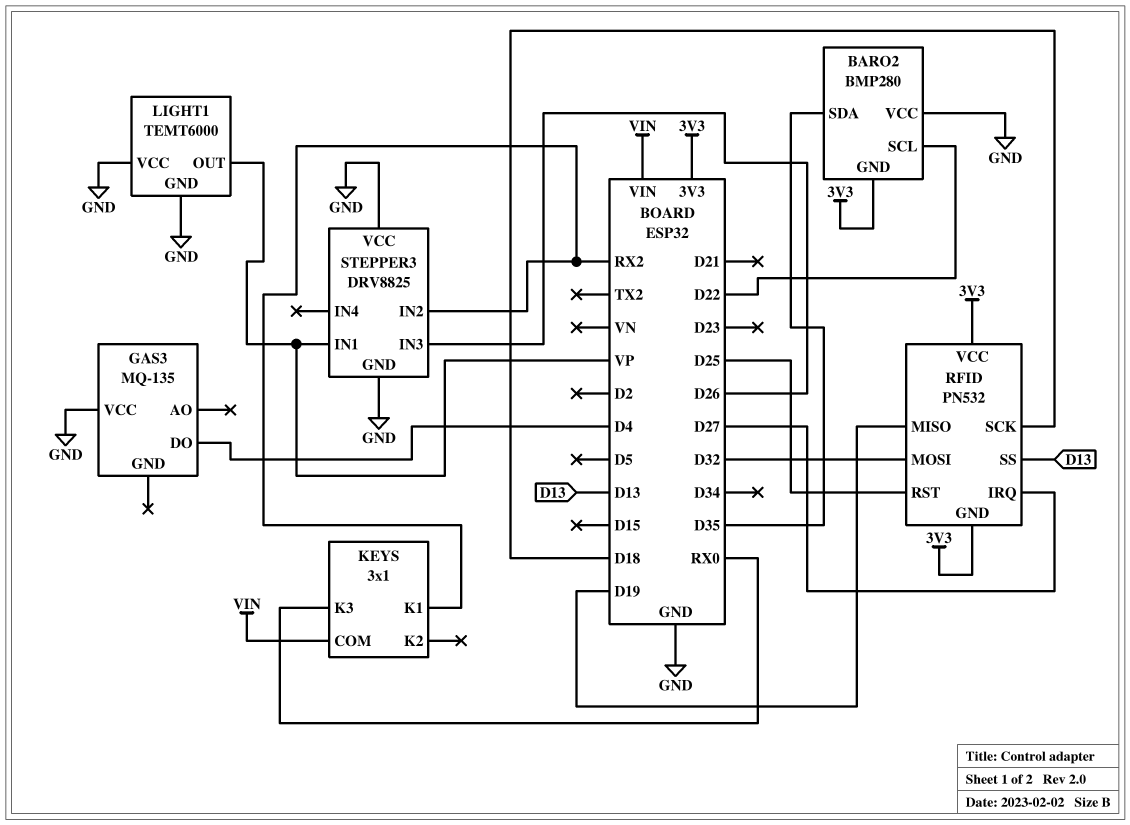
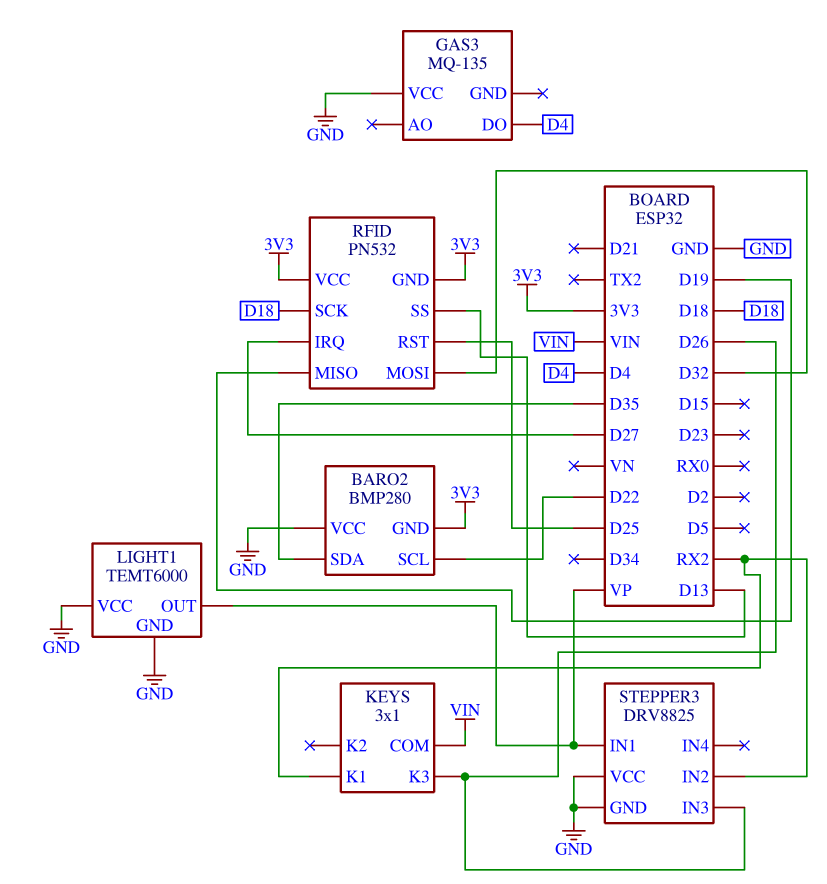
KEYS pin K3: RX0 -> D26

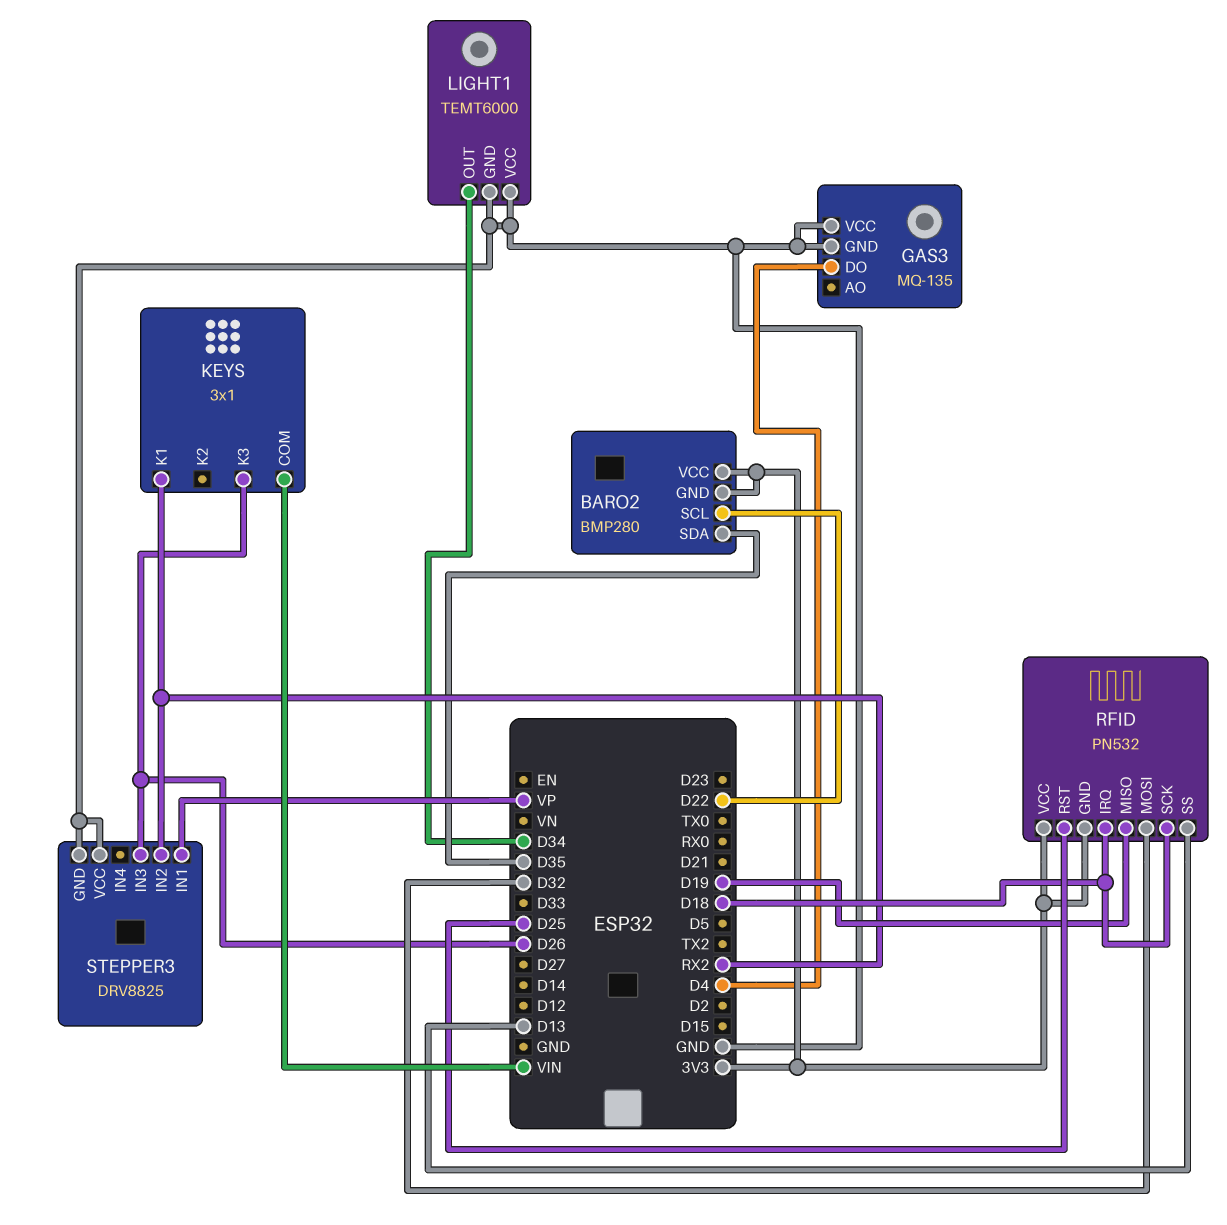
BARO2 pin VCC: GND -> 3V3
GAS3 pin GND: none -> GND
LIGHT1 pin OUT: VP -> D34
RFID pin IRQ: D27 -> D18

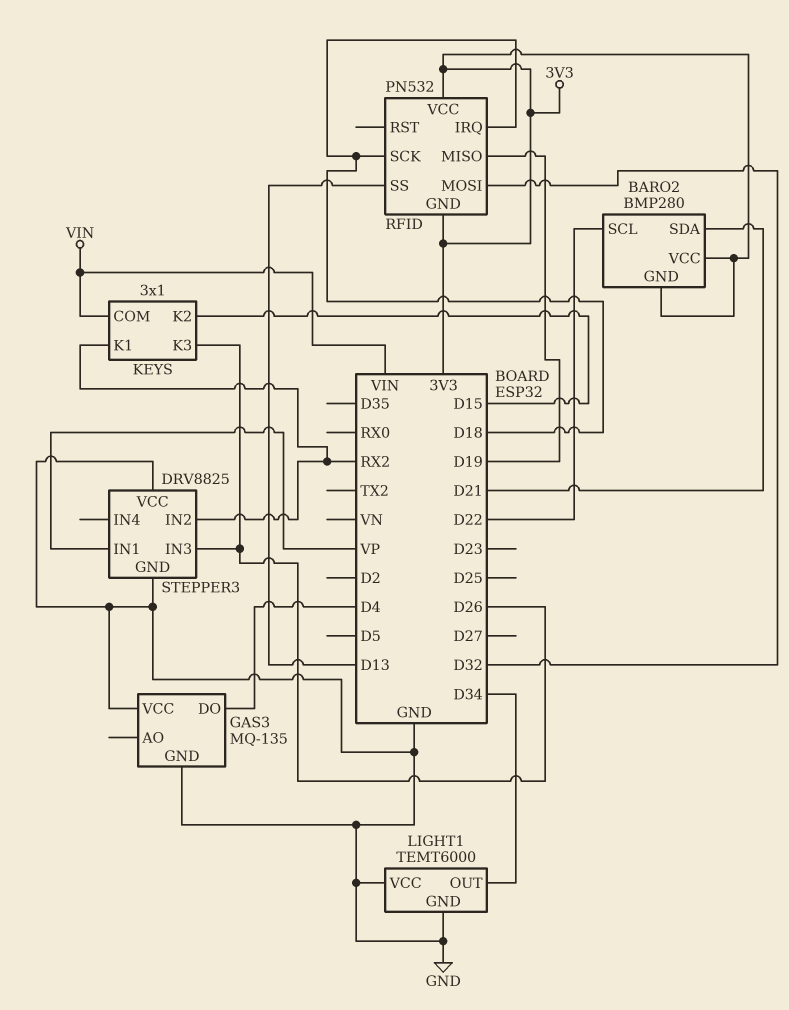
BARO2 pin SDA: D35 -> D21
KEYS pin K2: none -> D15
RFID pin RST: D25 -> none

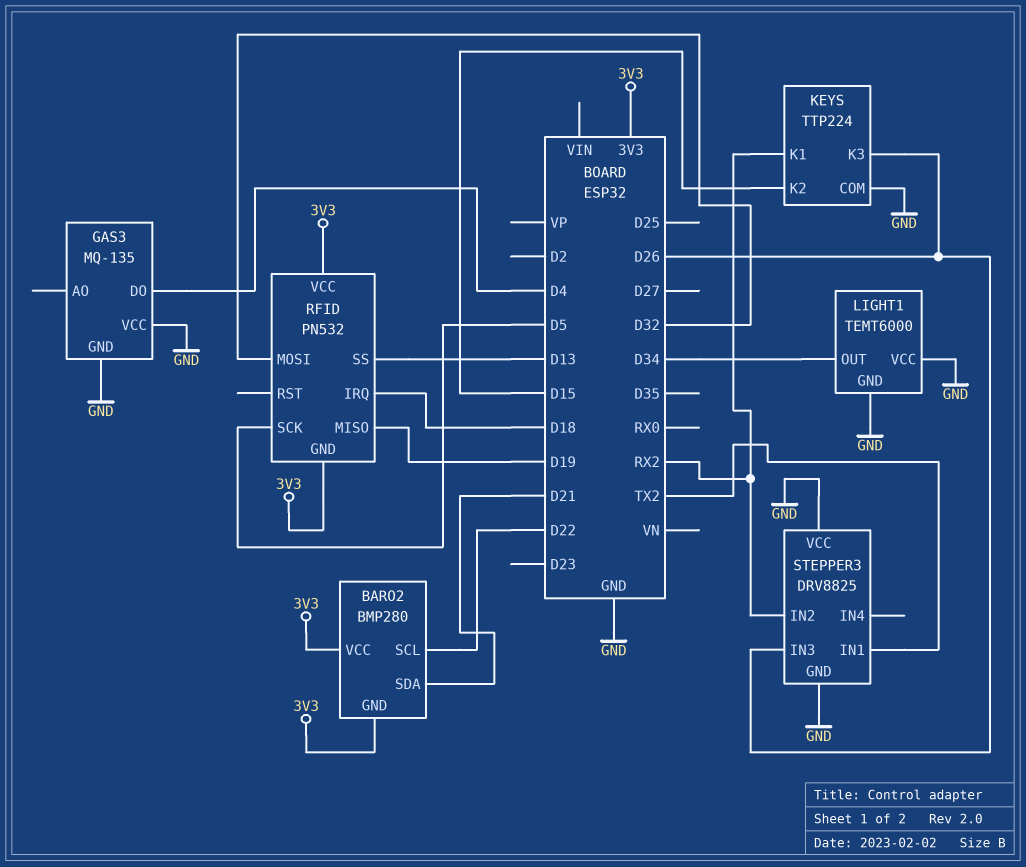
KEYS: 3x1 -> TTP224
KEYS pin COM: VIN -> GND
RFID pin SCK: D18 -> D5
STEPPER3 pin IN1: VP -> TX2

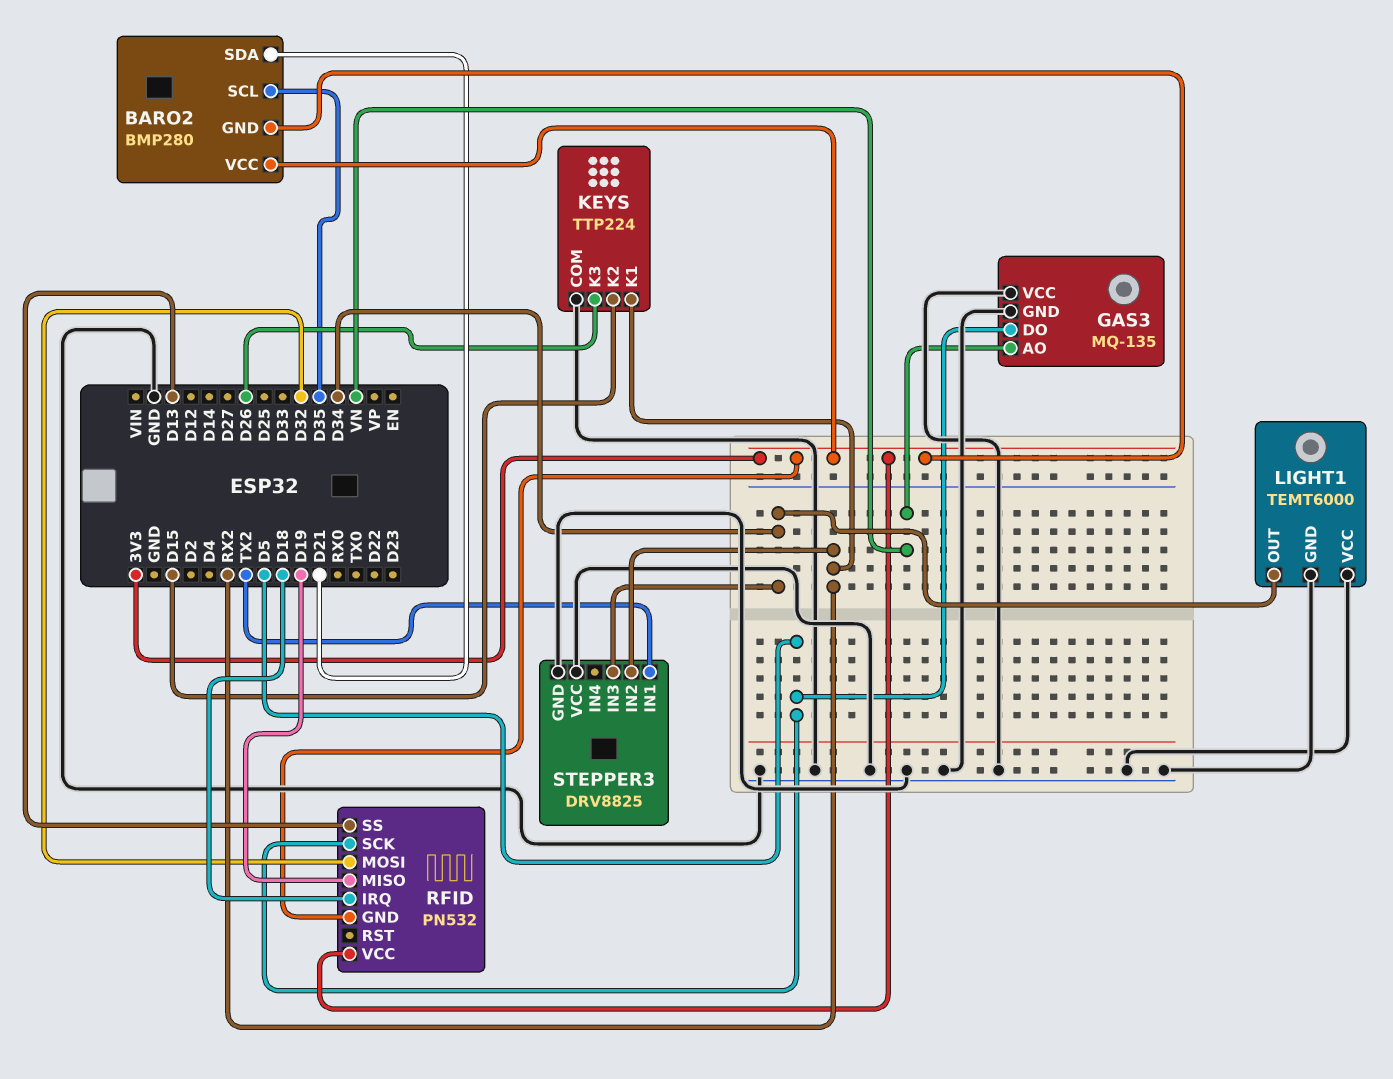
BARO2 pin SCL: D22 -> D35
GAS3 pin AO: none -> VN
GAS3 pin DO: D4 -> D5
STEPPER3 pin IN3: D26 -> D34

